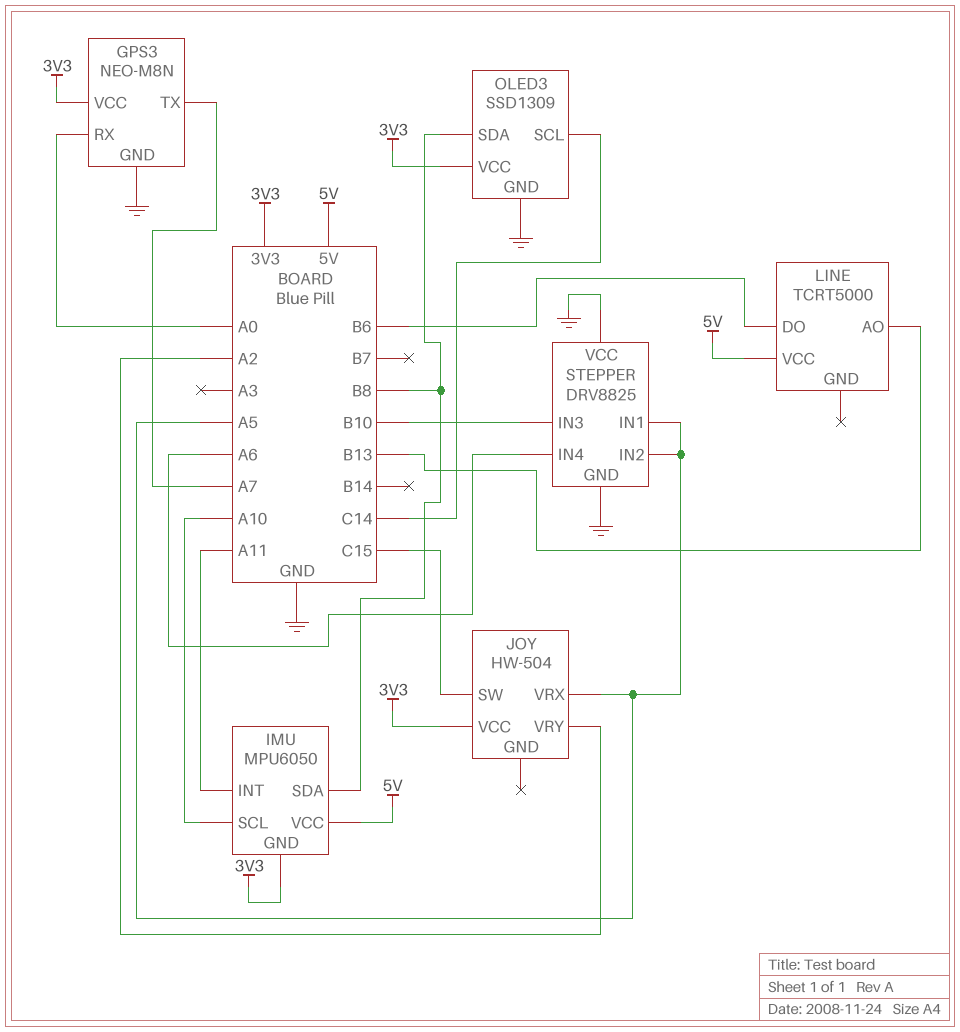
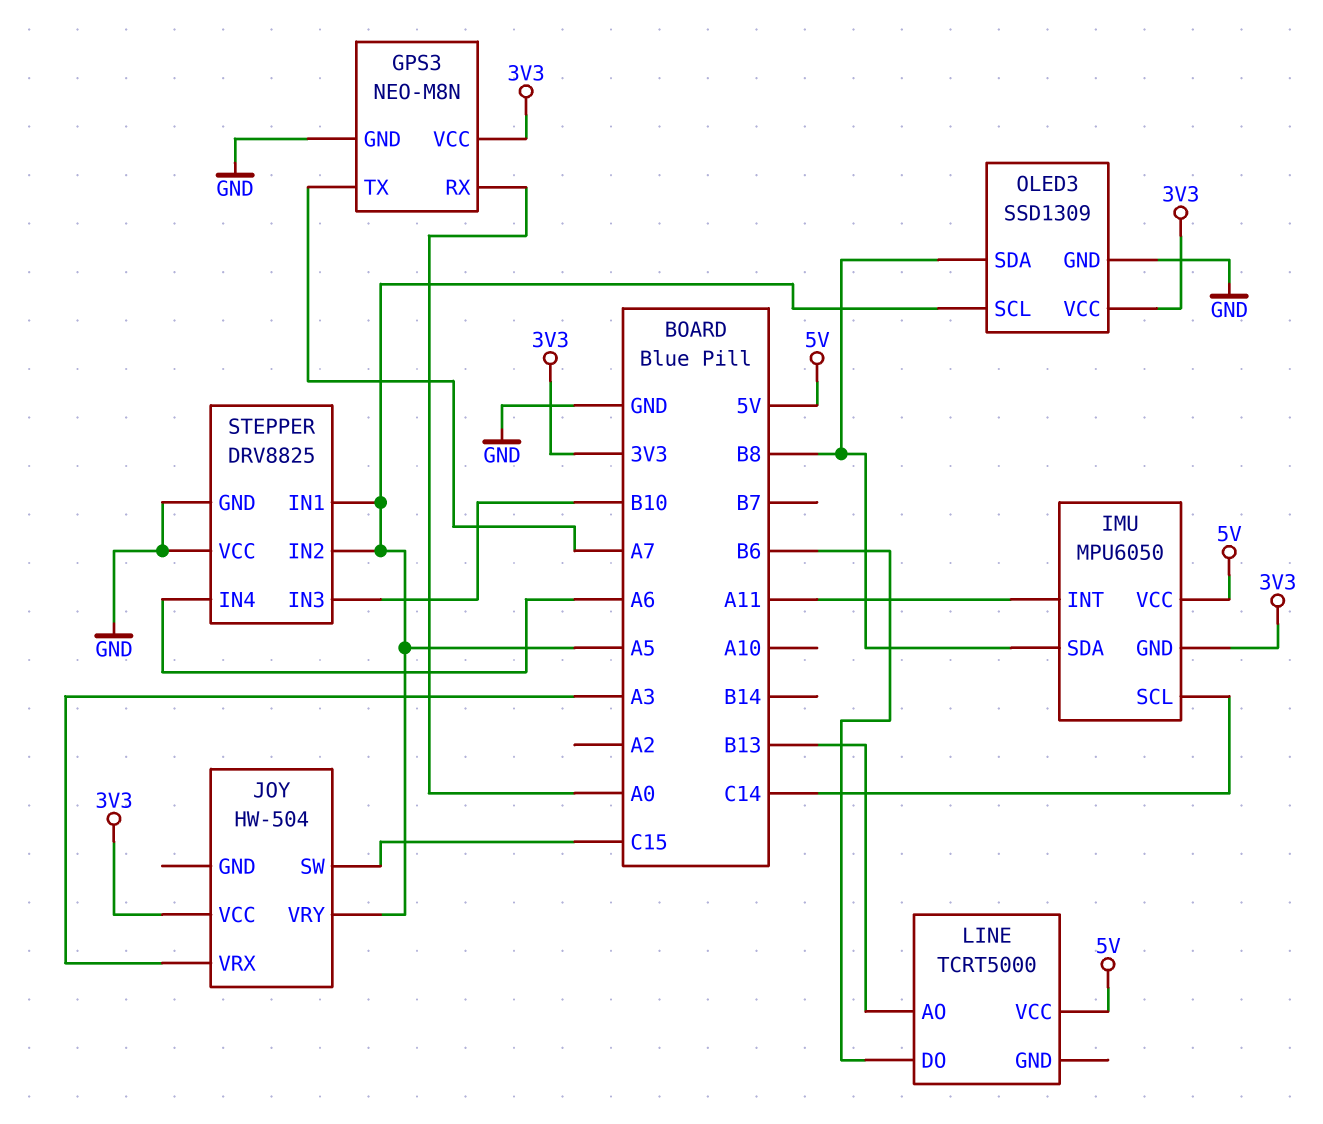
IMU pin SCL: A10 -> C14
JOY pin VRX: A5 -> A3
JOY pin VRY: A2 -> A5
OLED3 pin SCL: C14 -> A5

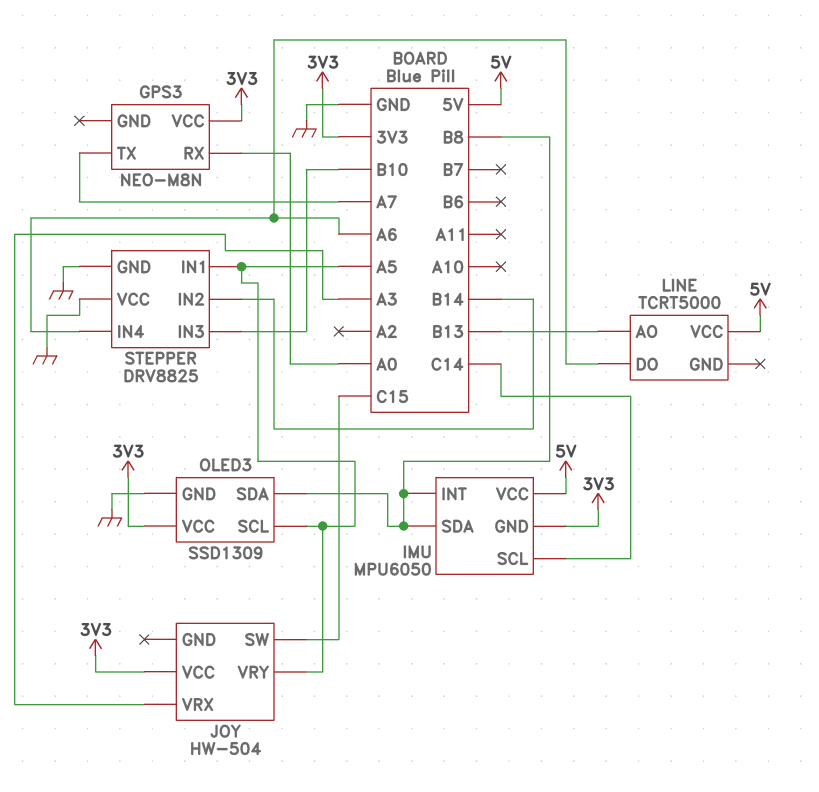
GPS3 pin GND: GND -> none
IMU pin INT: A11 -> B8
LINE pin DO: B6 -> A6
STEPPER pin IN2: A5 -> B14

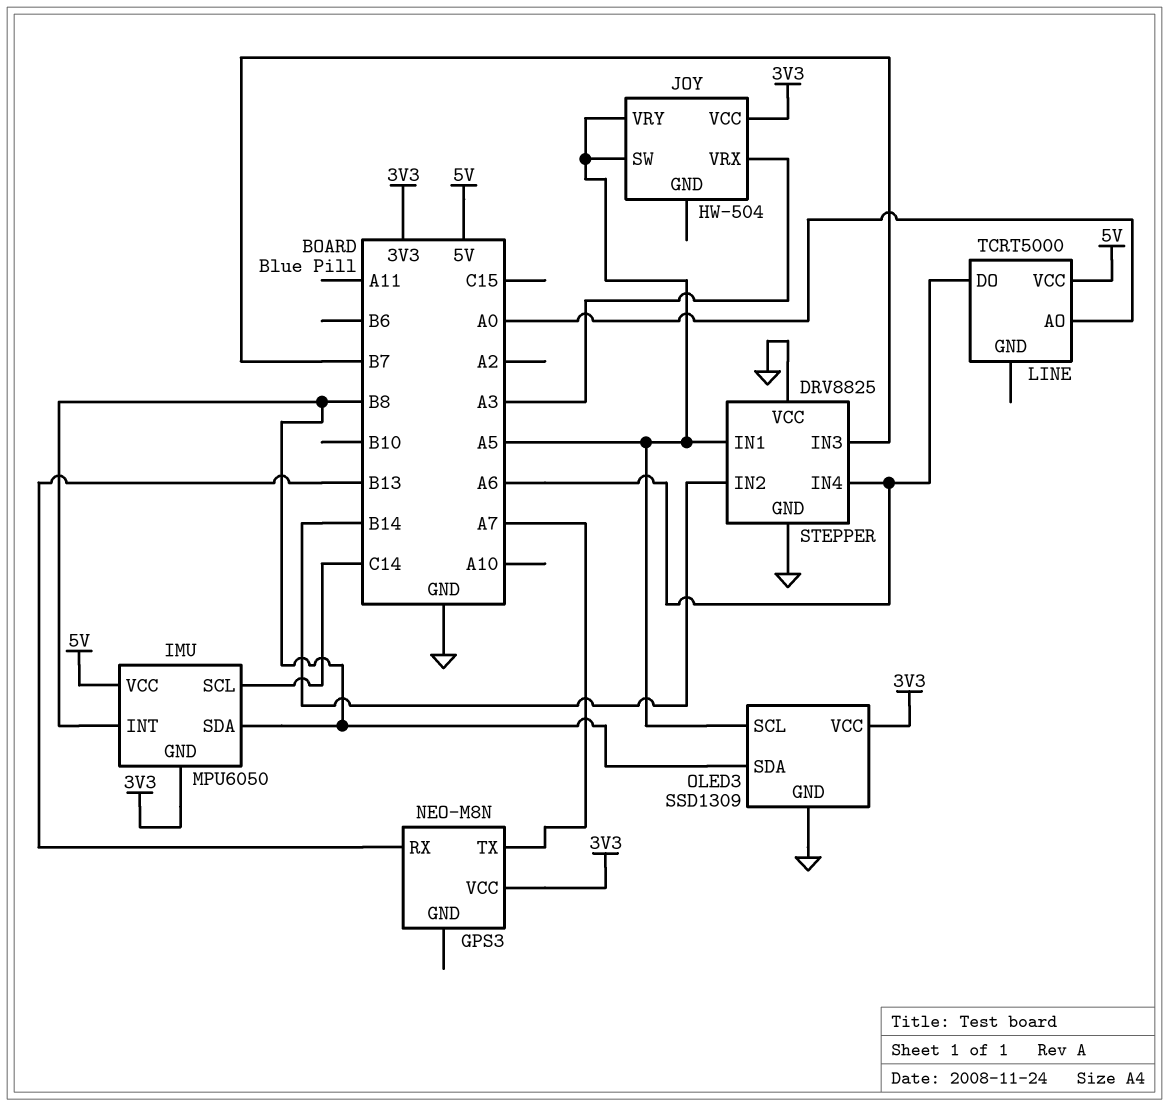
GPS3 pin RX: A0 -> B13
JOY pin SW: C15 -> A5
LINE pin AO: B13 -> A0
STEPPER pin IN3: B10 -> B7

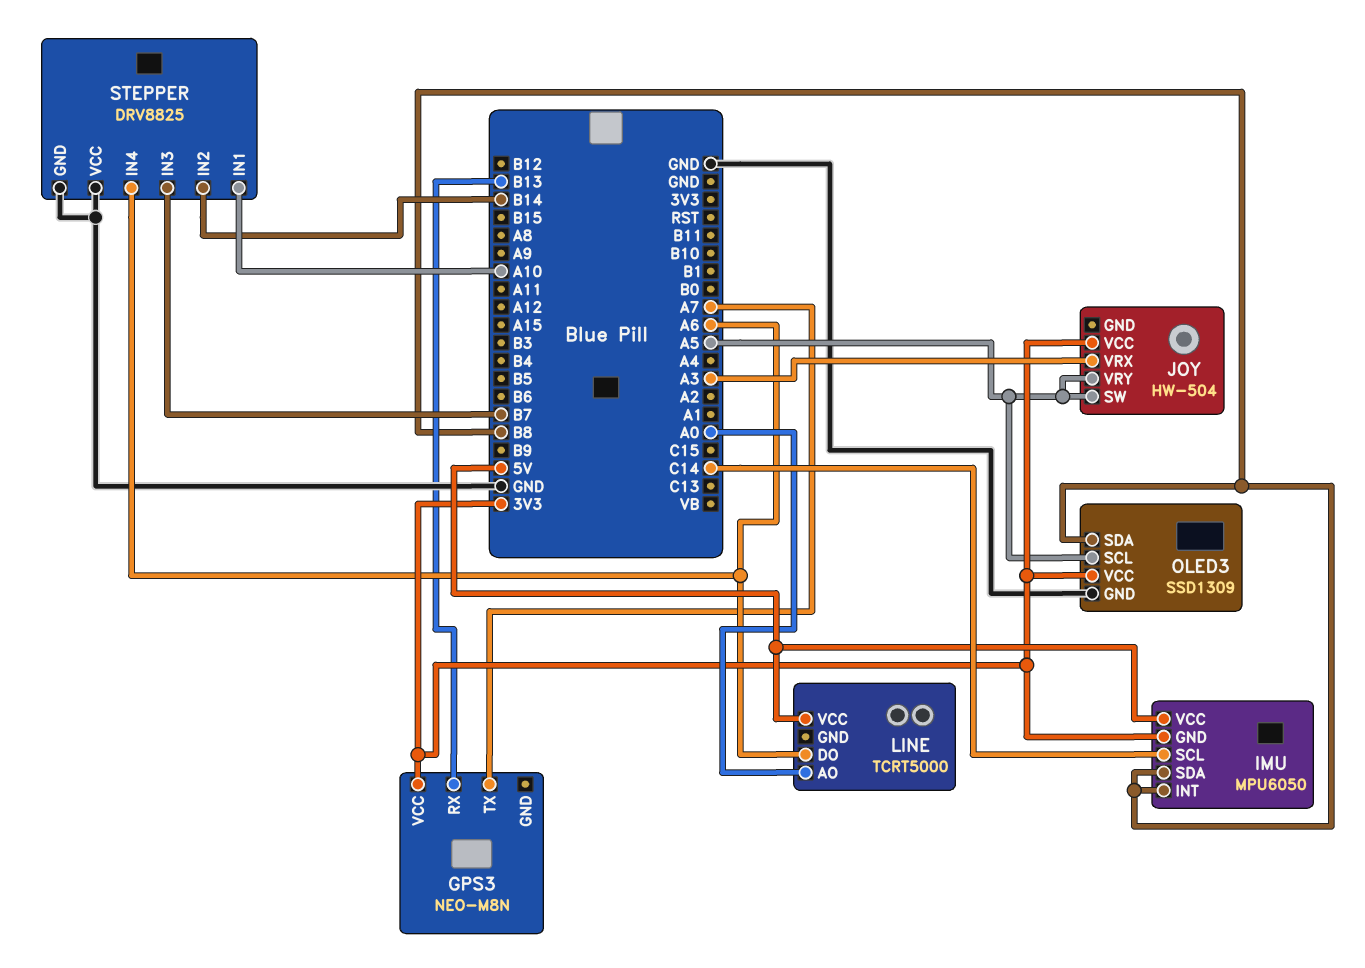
STEPPER pin IN1: A5 -> A10

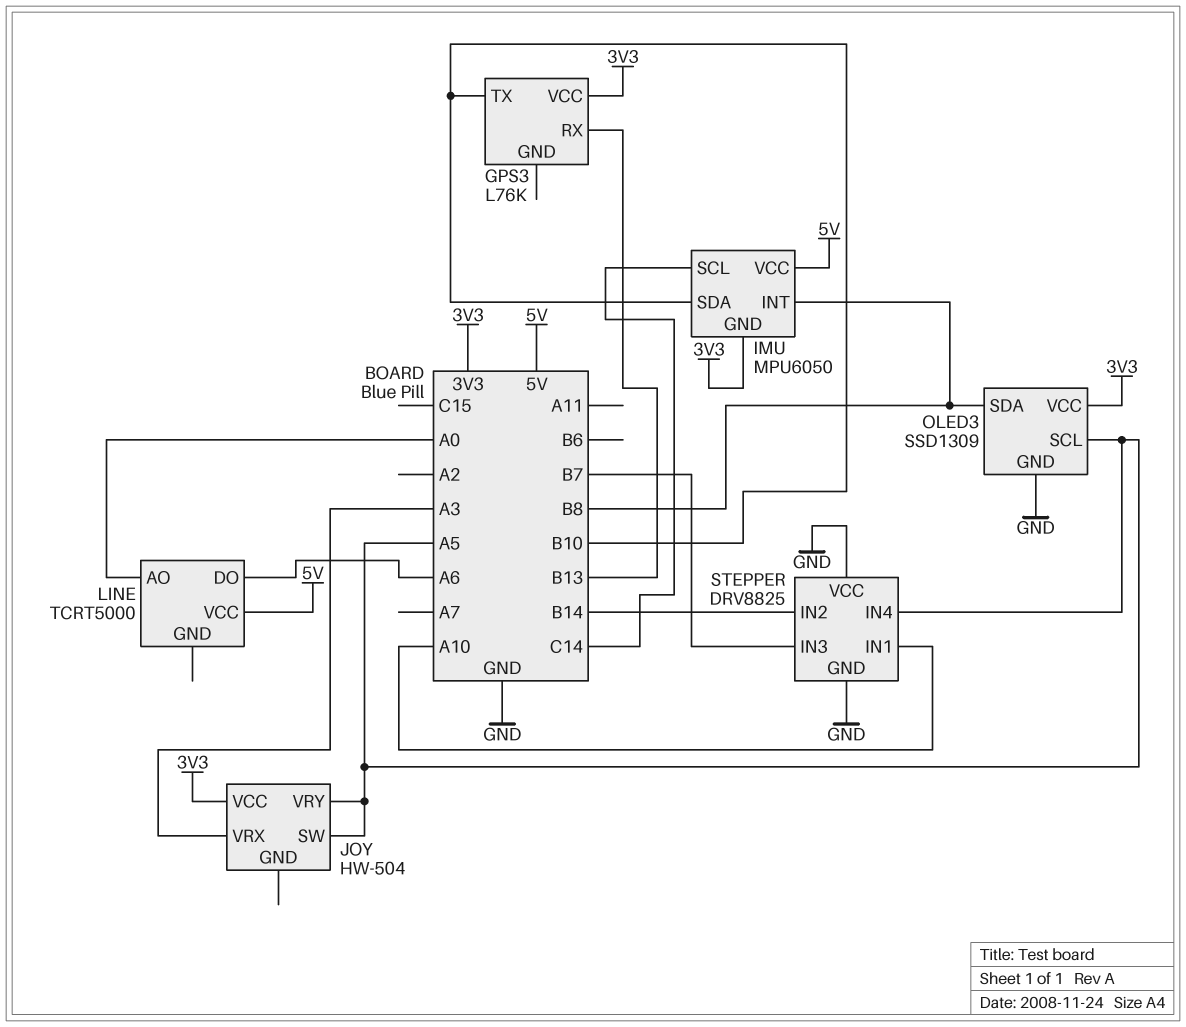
GPS3: NEO-M8N -> L76K
GPS3 pin TX: A7 -> B10
IMU pin SDA: B8 -> B10
STEPPER pin IN4: A6 -> A5

